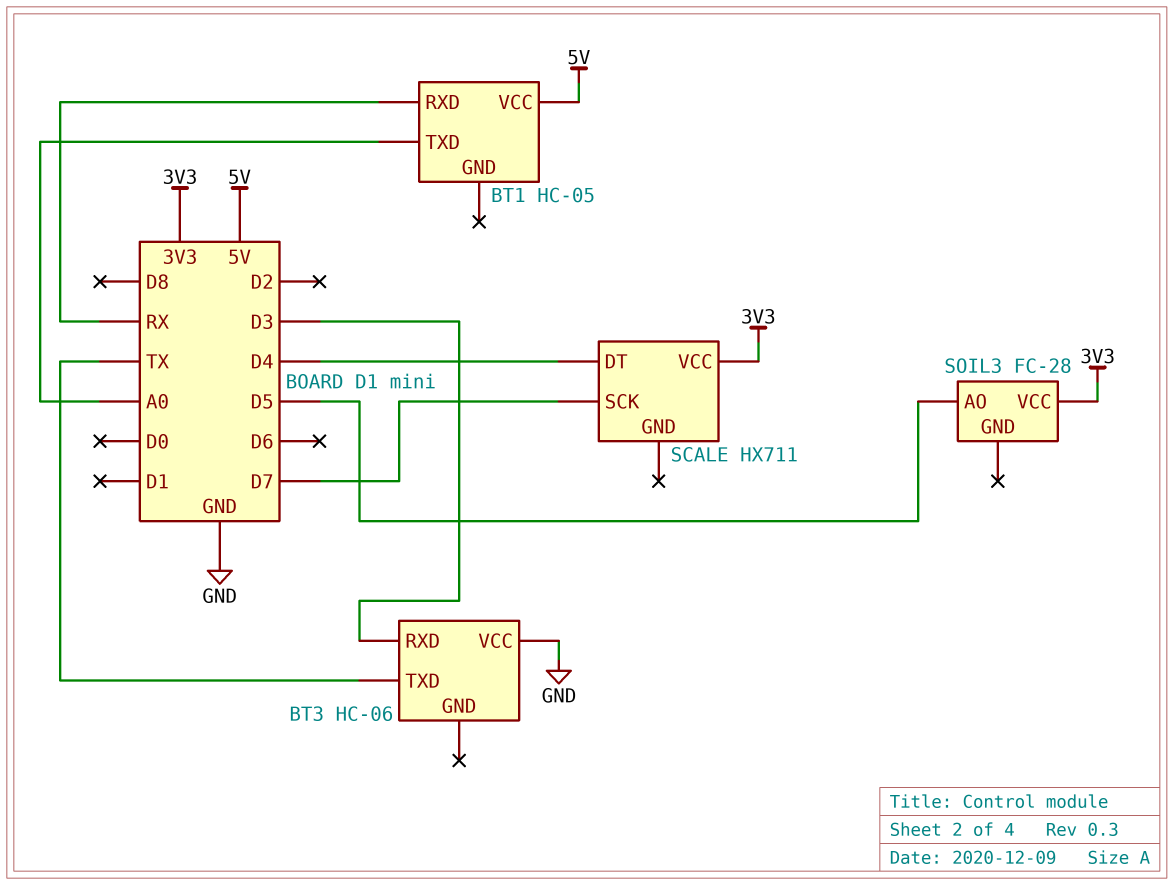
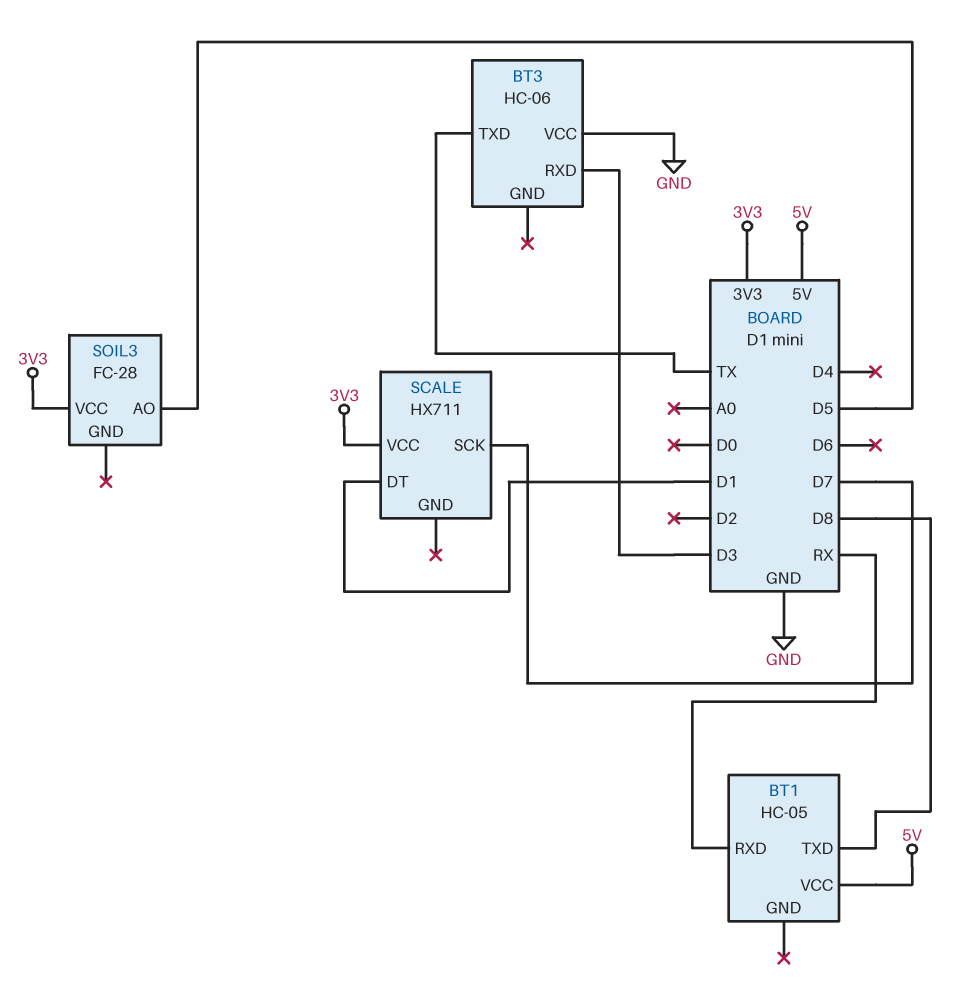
BT1 pin TXD: A0 -> D8
SCALE pin DT: D4 -> D1

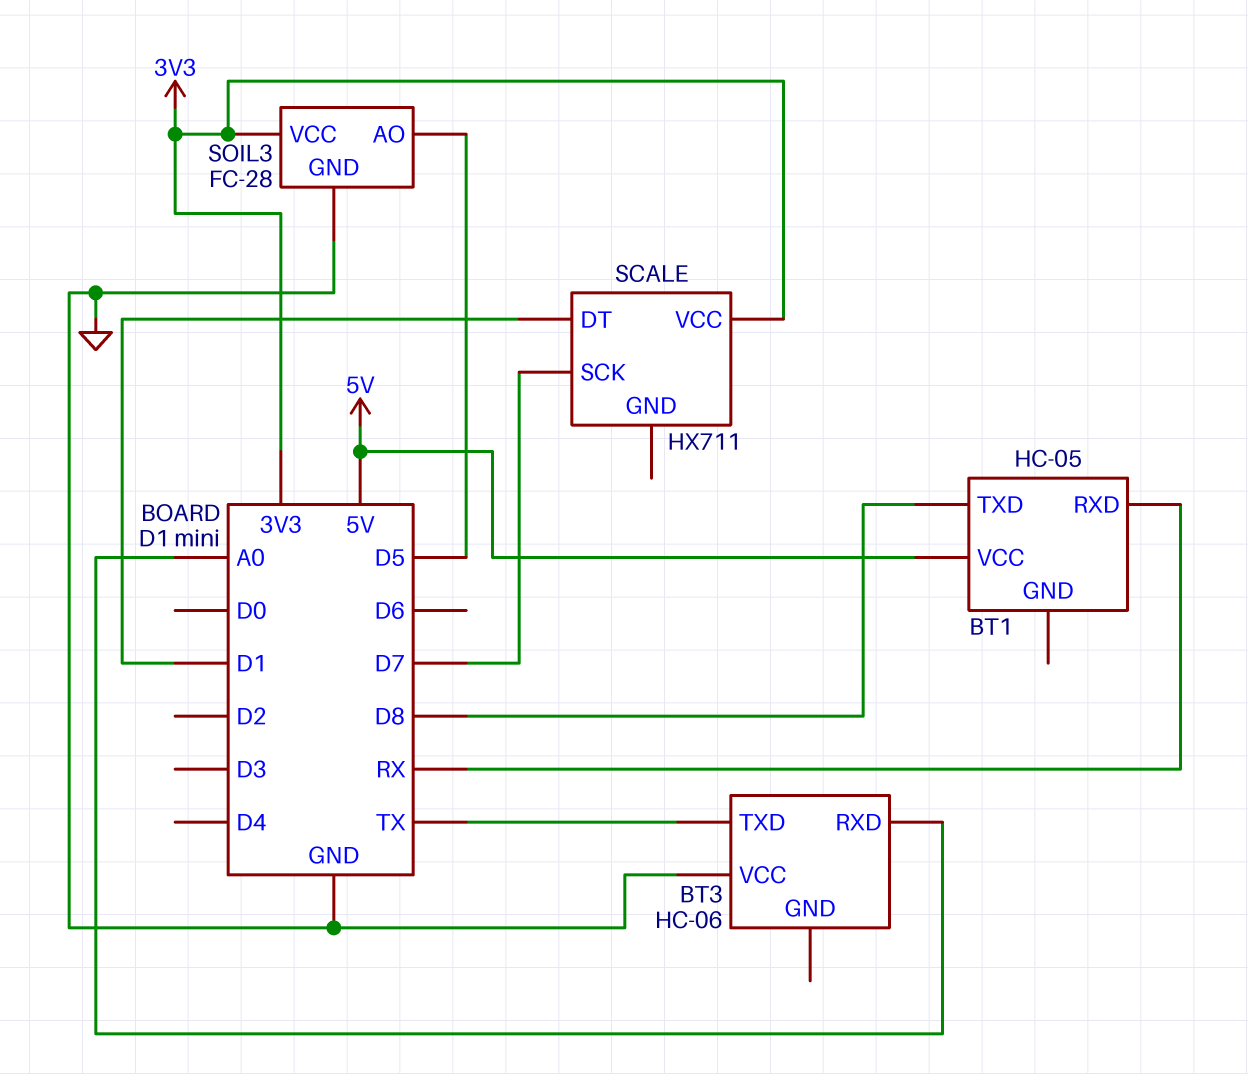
BT3 pin RXD: D3 -> A0
SOIL3 pin GND: none -> GND

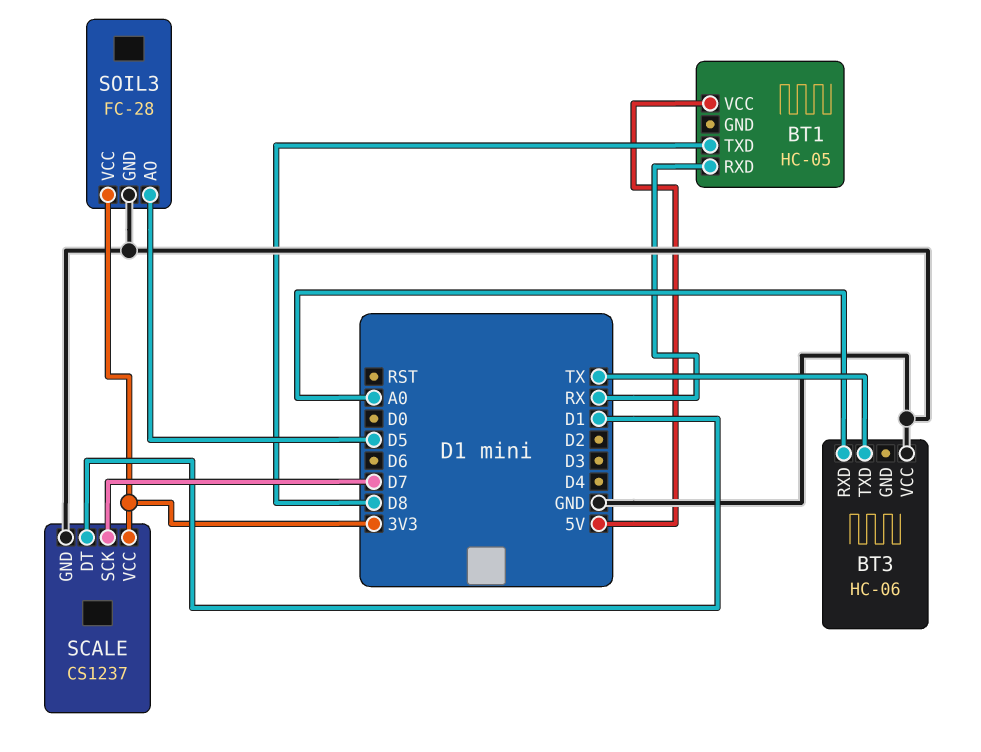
SCALE: HX711 -> CS1237
SCALE pin GND: none -> GND

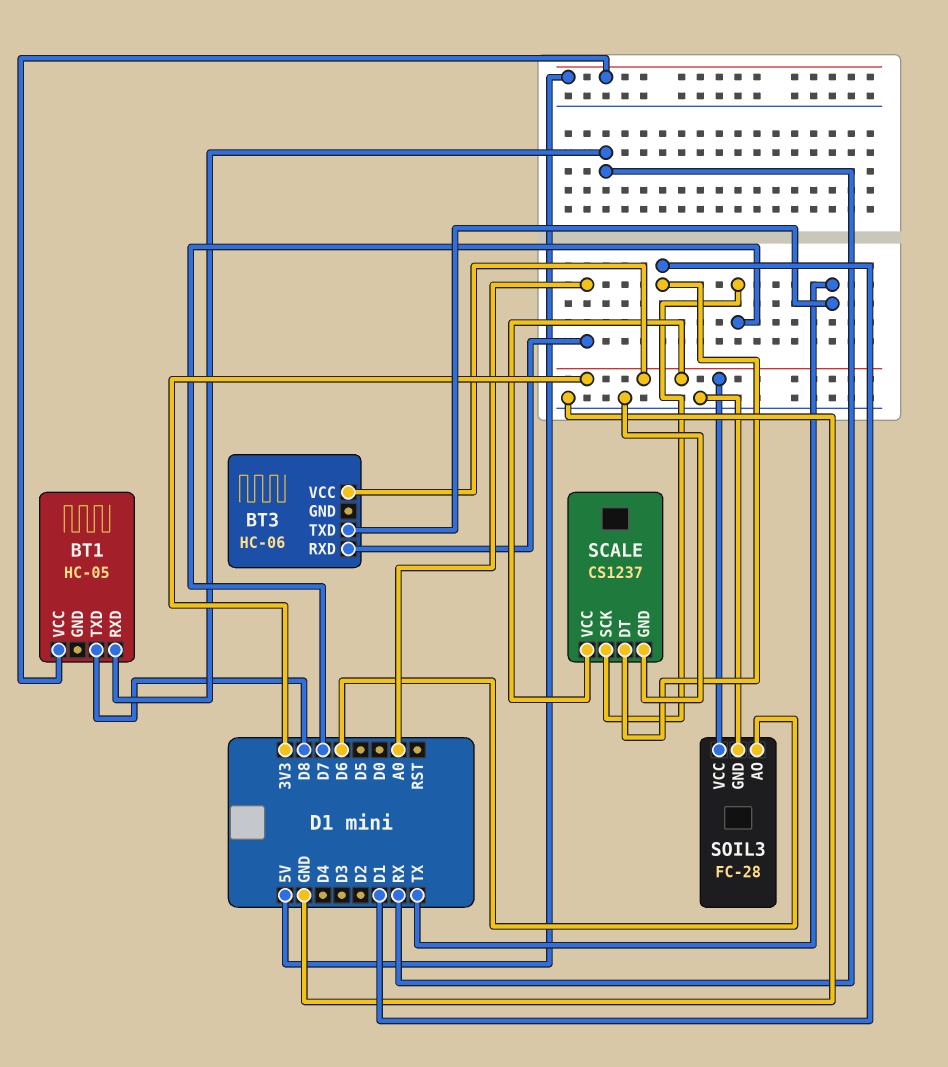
BT3 pin VCC: GND -> 3V3
SOIL3 pin AO: D5 -> D6

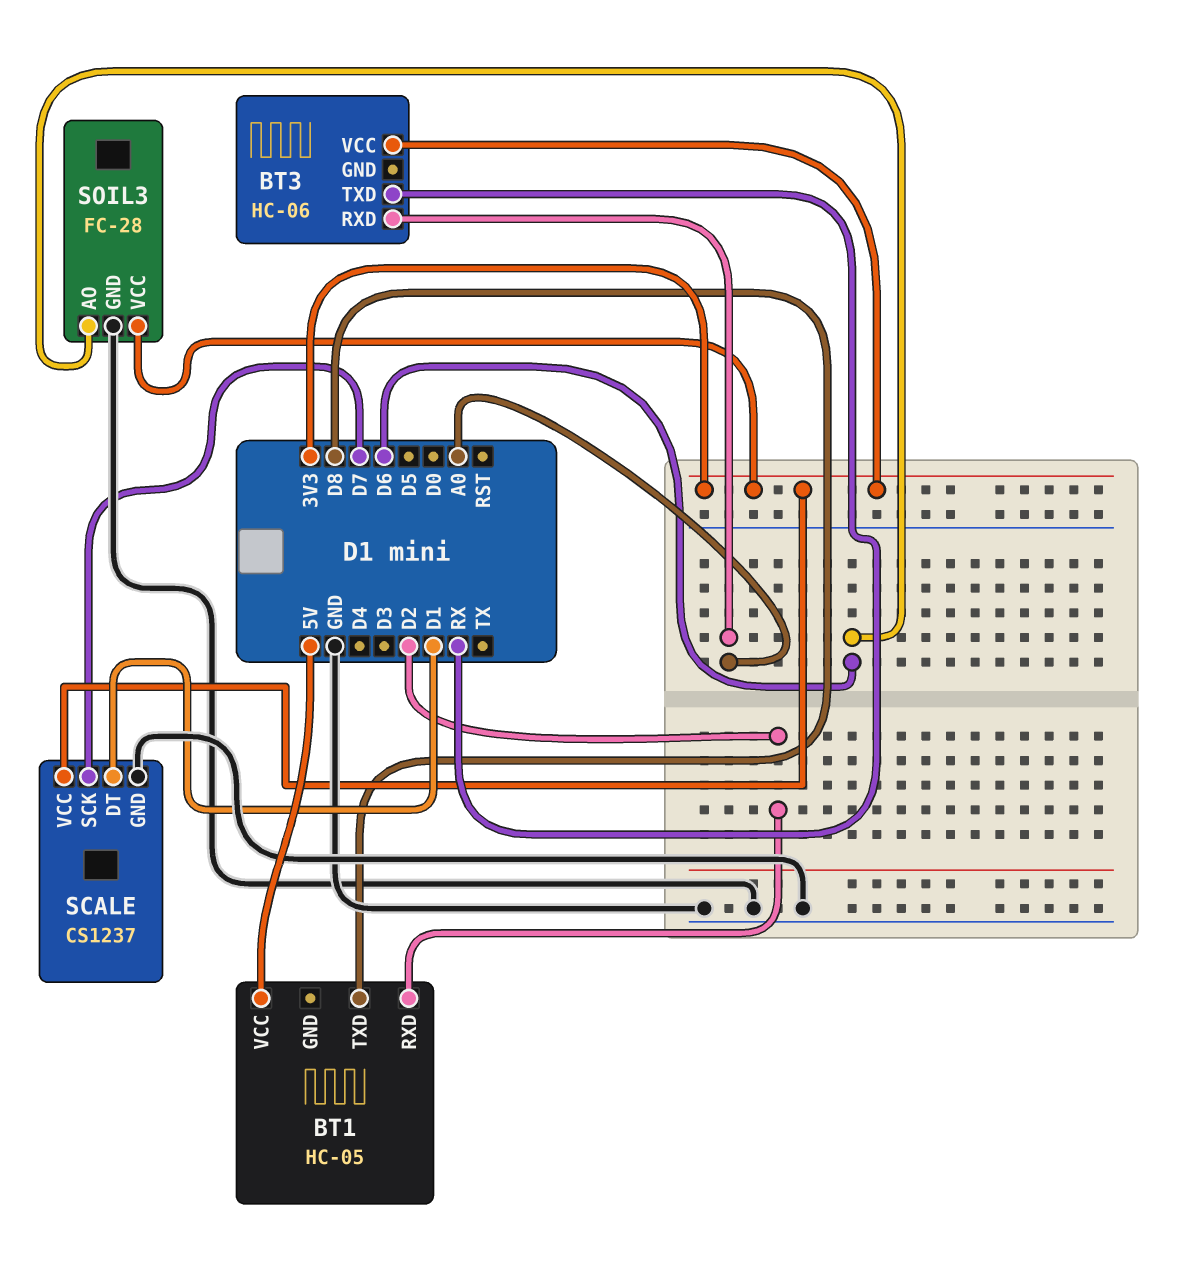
BT1 pin RXD: RX -> D2
BT3 pin TXD: TX -> RX

